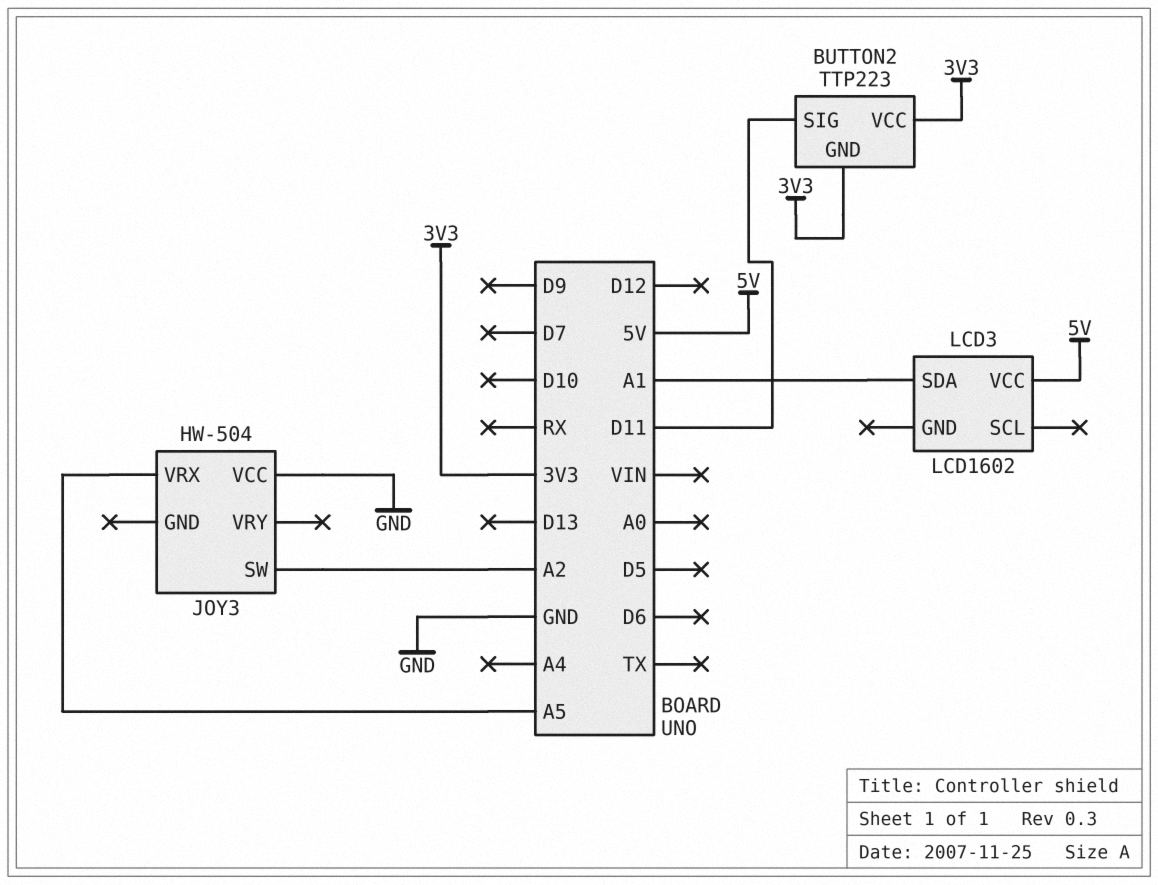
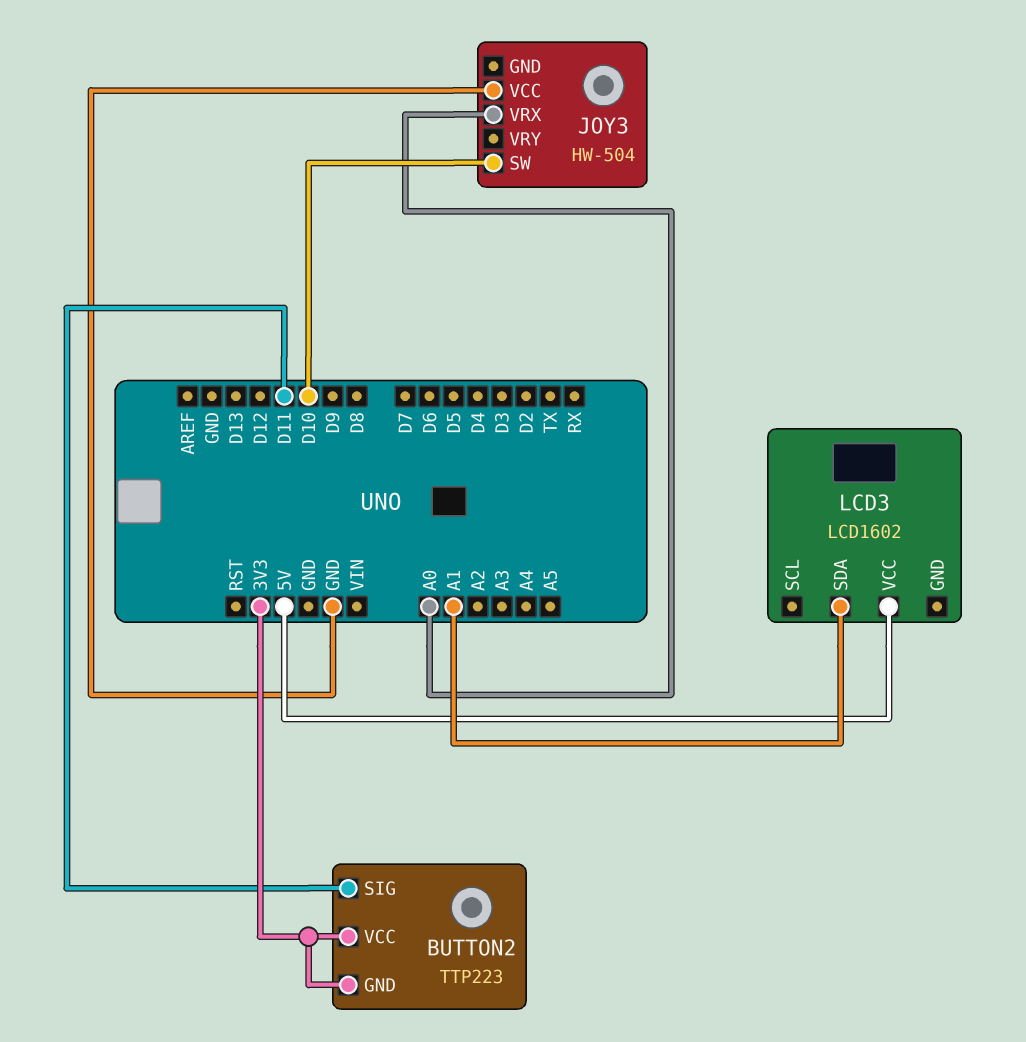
JOY3 pin SW: A2 -> D10
JOY3 pin VRX: A5 -> A0

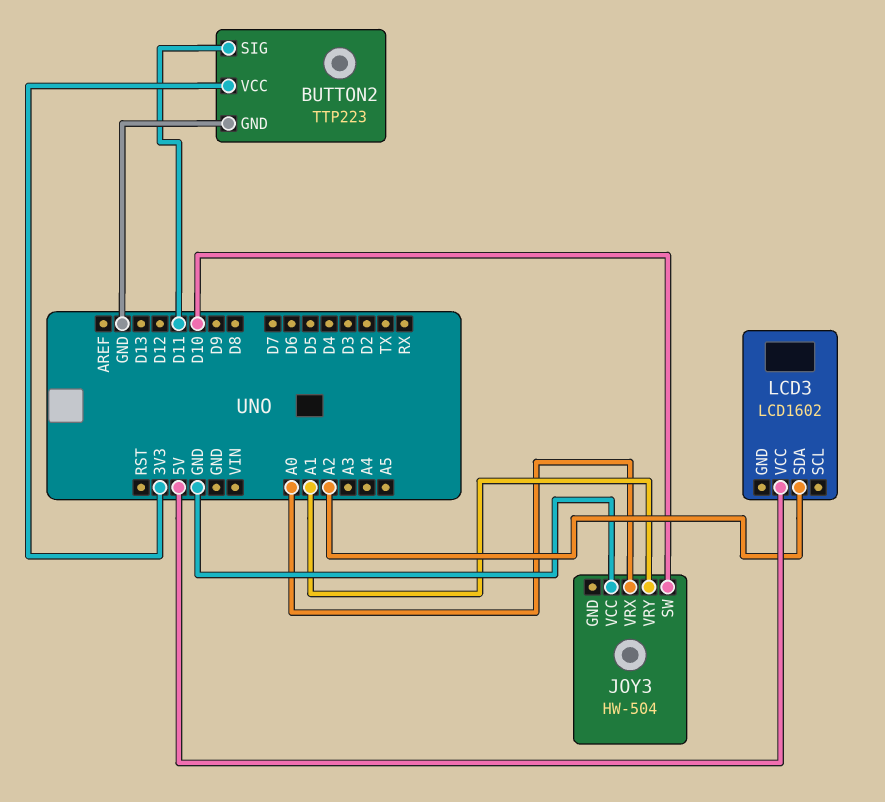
BUTTON2 pin GND: 3V3 -> GND
JOY3 pin VRY: none -> A1
LCD3 pin SDA: A1 -> A2

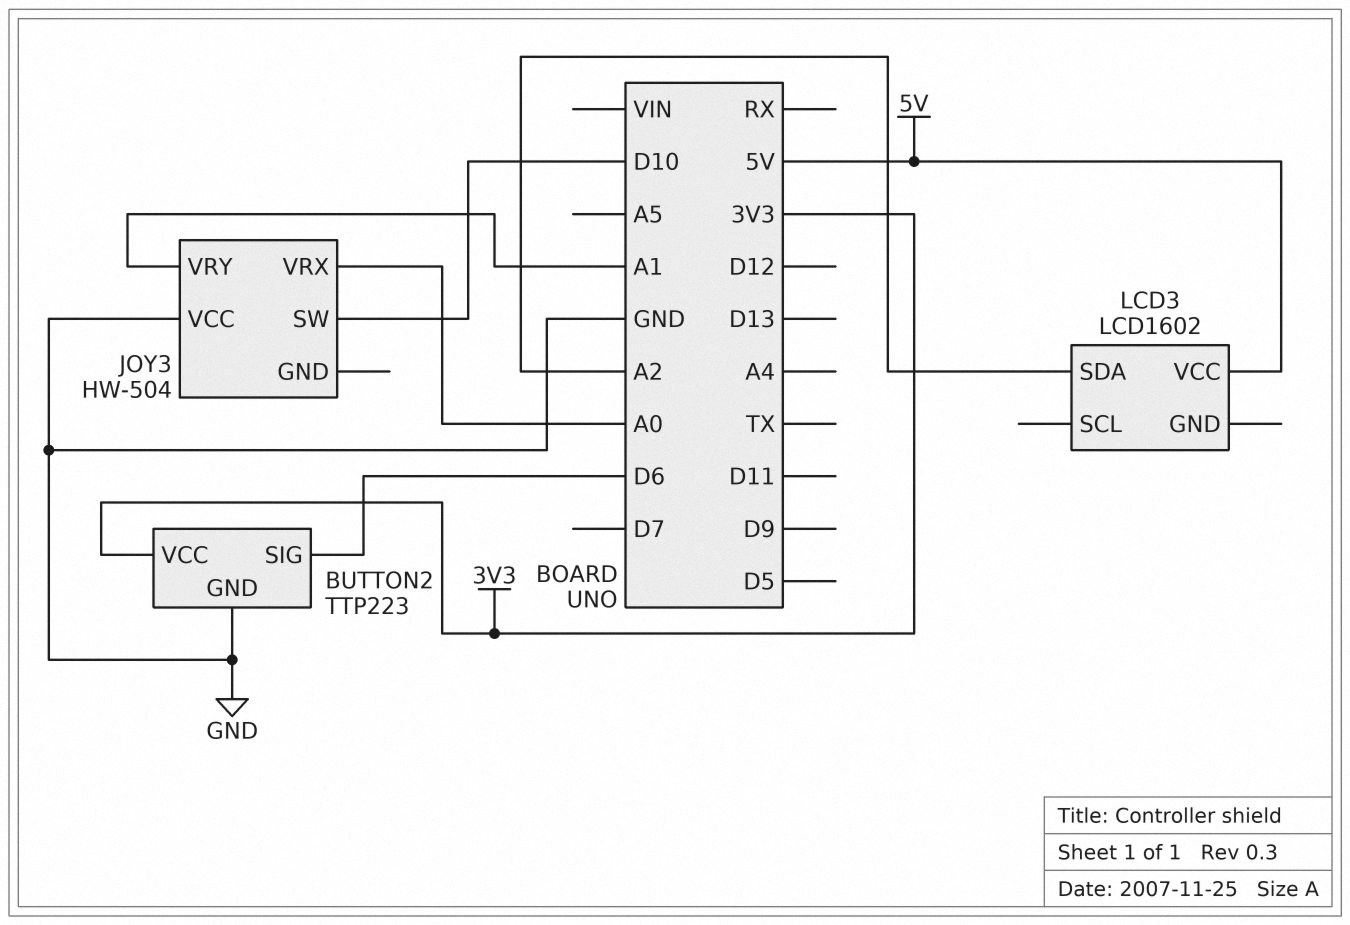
BUTTON2 pin SIG: D11 -> D6

